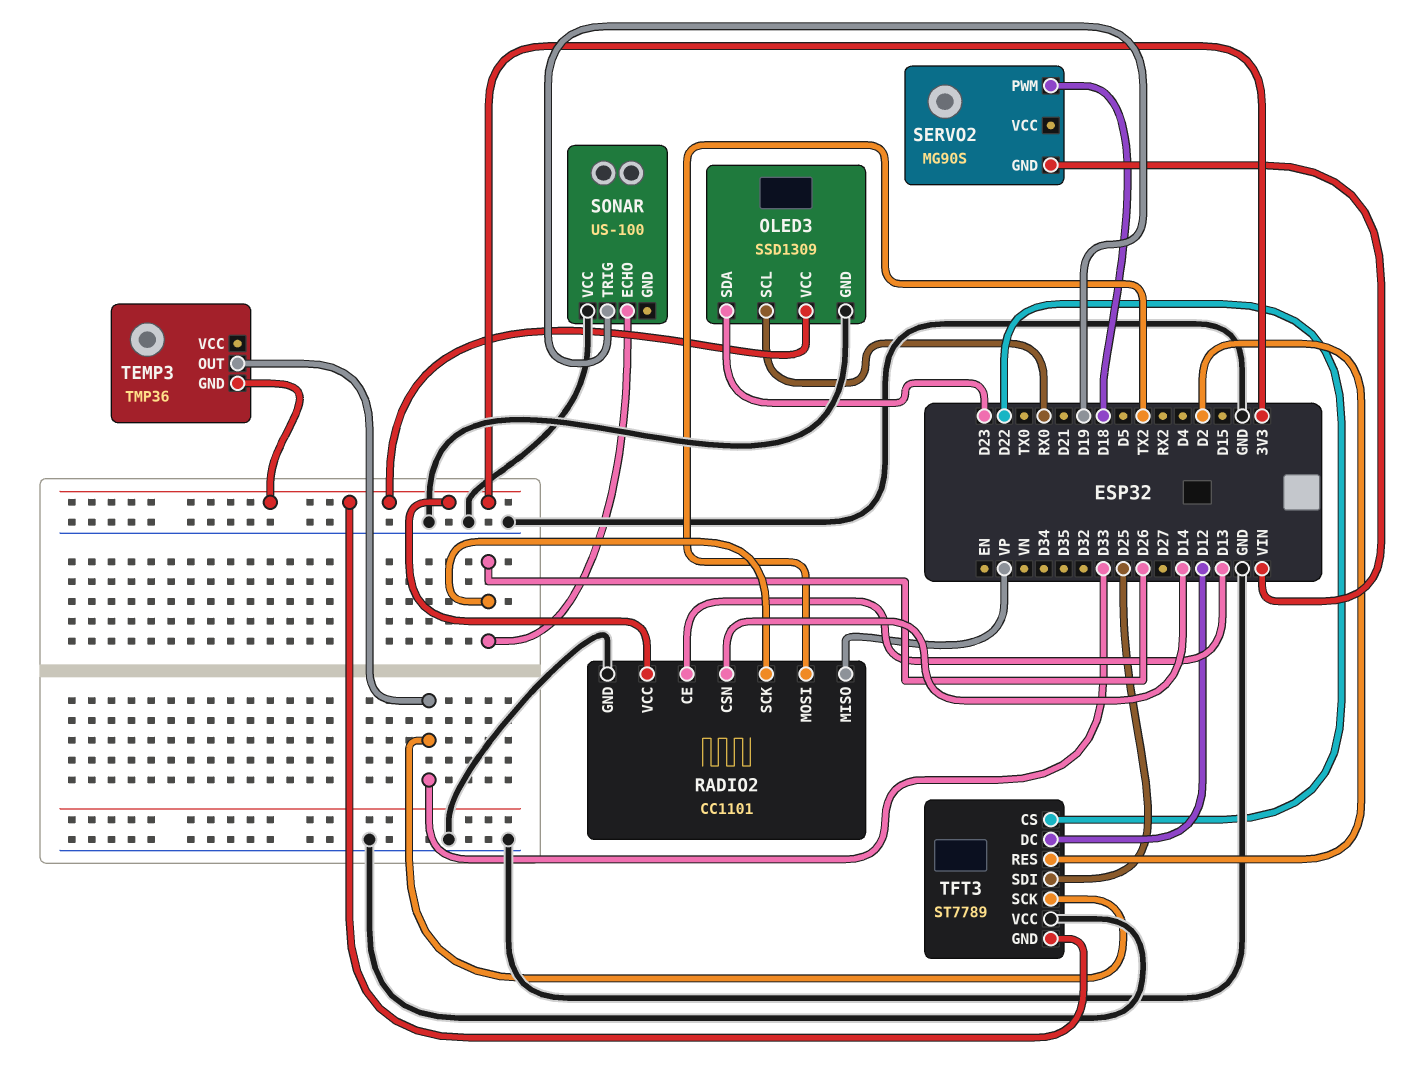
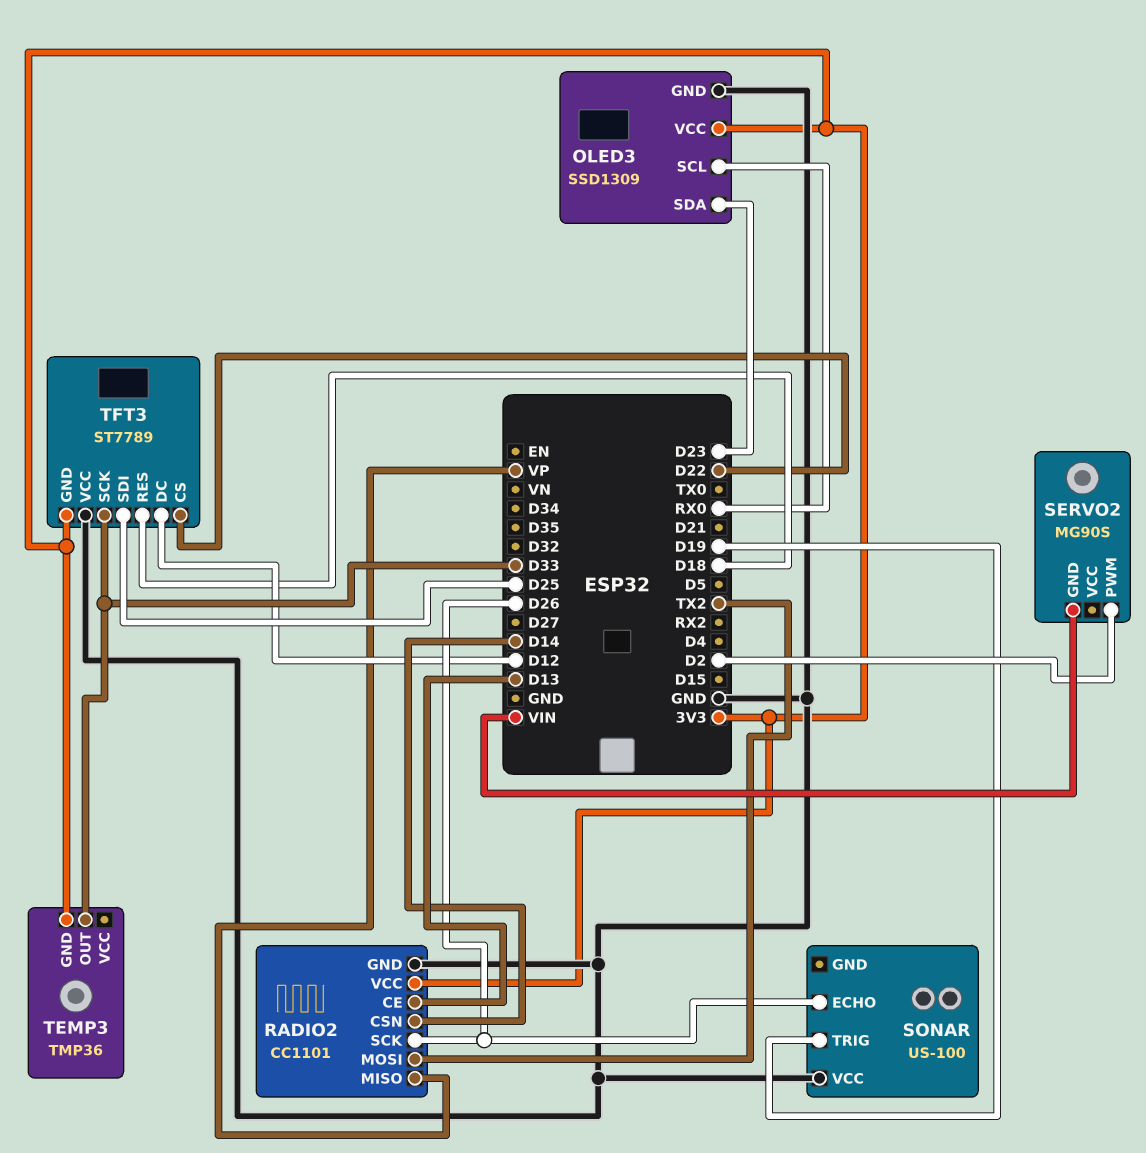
SERVO2 pin PWM: D18 -> D2
TFT3 pin RES: D2 -> D18

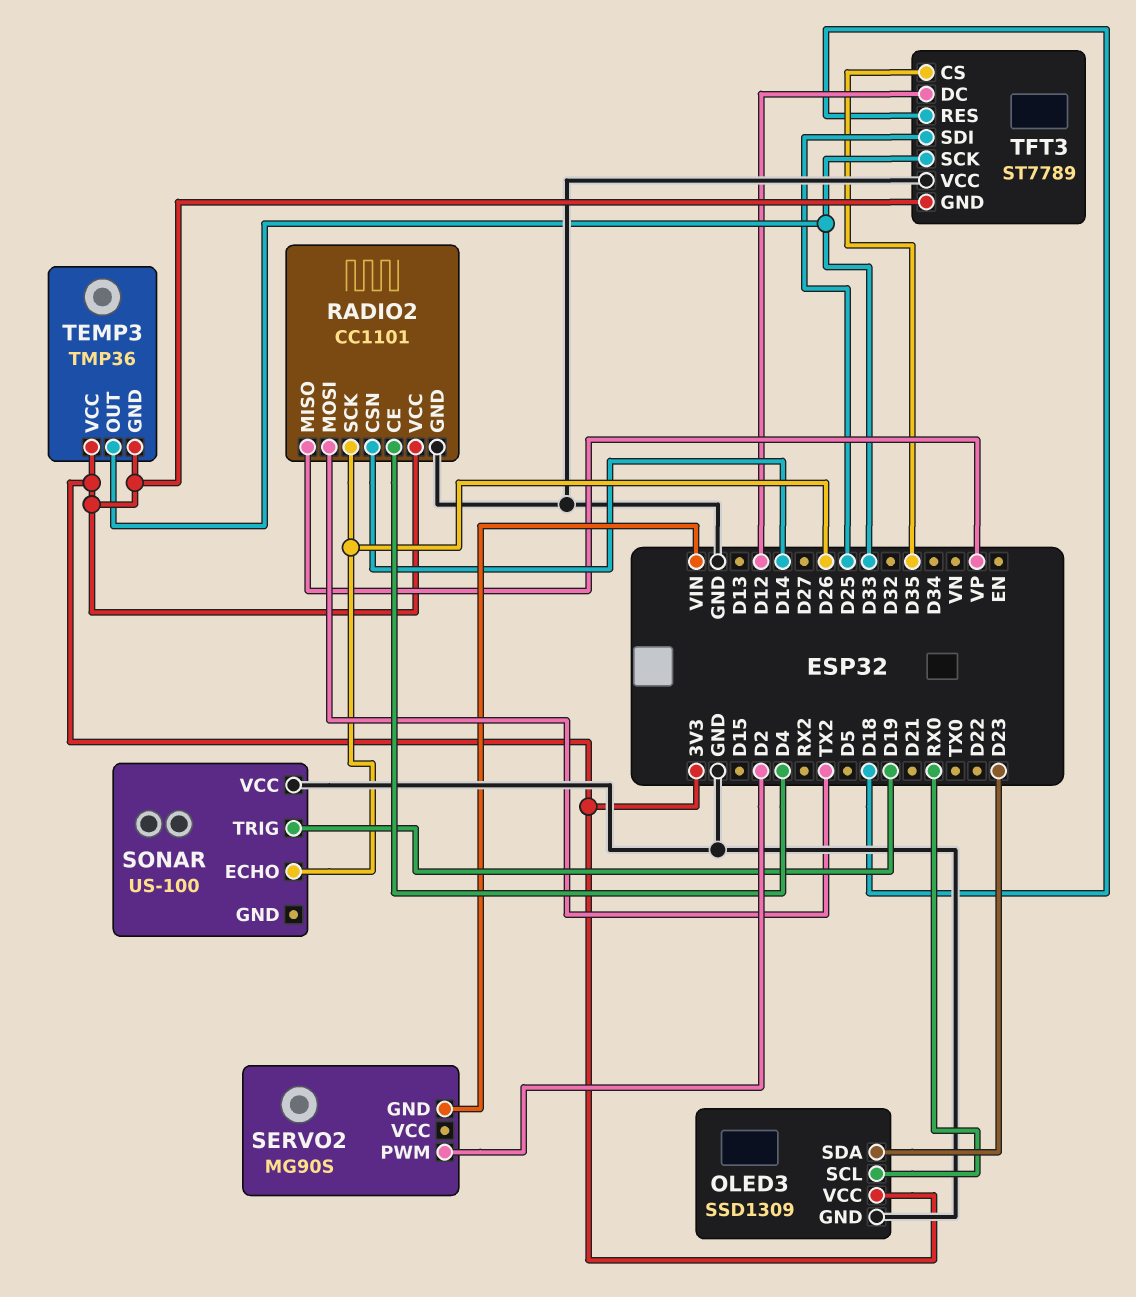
RADIO2 pin CE: D13 -> D4
TEMP3 pin VCC: none -> 3V3
TFT3 pin CS: D22 -> D35

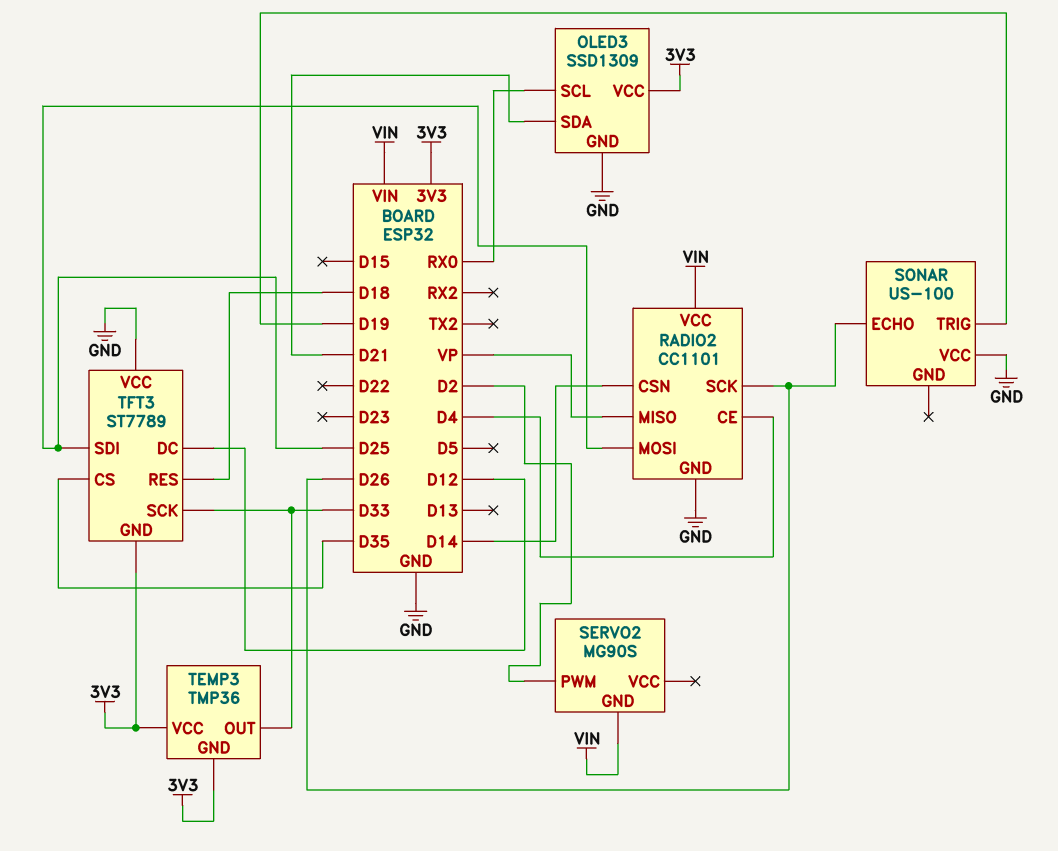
OLED3 pin SDA: D23 -> D21
RADIO2 pin MOSI: TX2 -> D25
RADIO2 pin VCC: 3V3 -> VIN

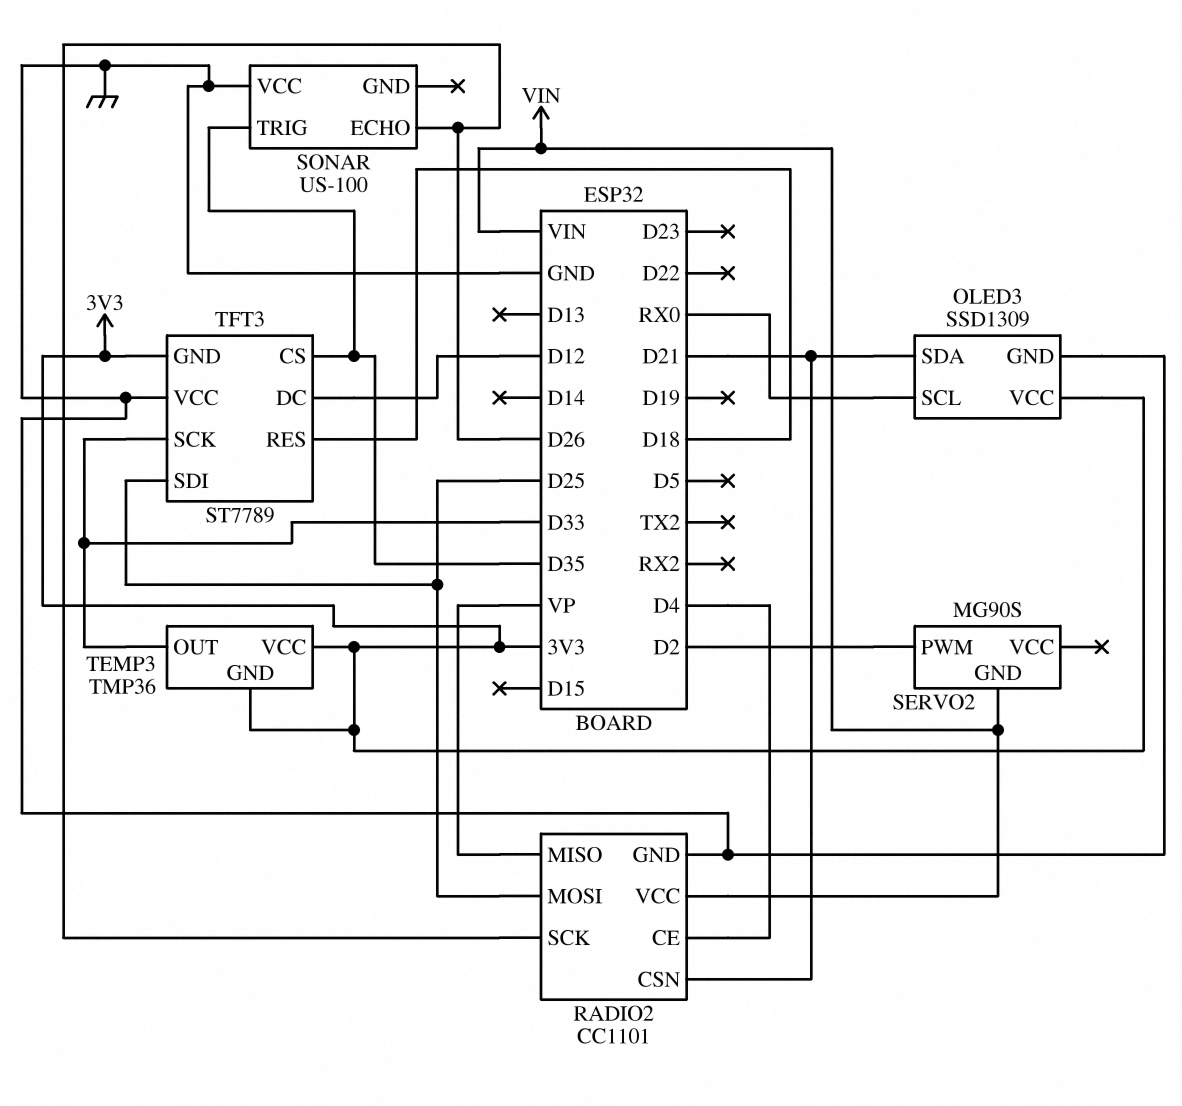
RADIO2 pin CSN: D14 -> D21
SONAR pin TRIG: D19 -> D35

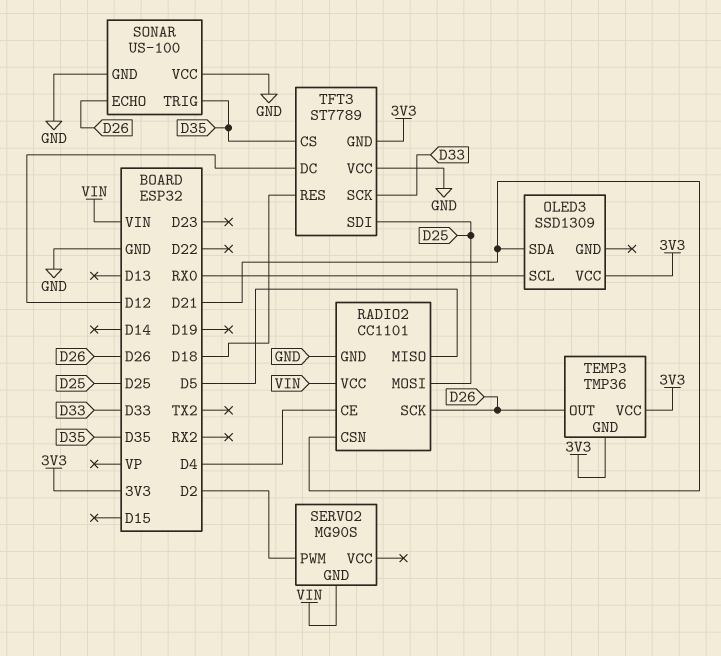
OLED3 pin GND: GND -> none
RADIO2 pin MISO: VP -> D5
SONAR pin GND: none -> GND
TEMP3 pin OUT: D33 -> D26

